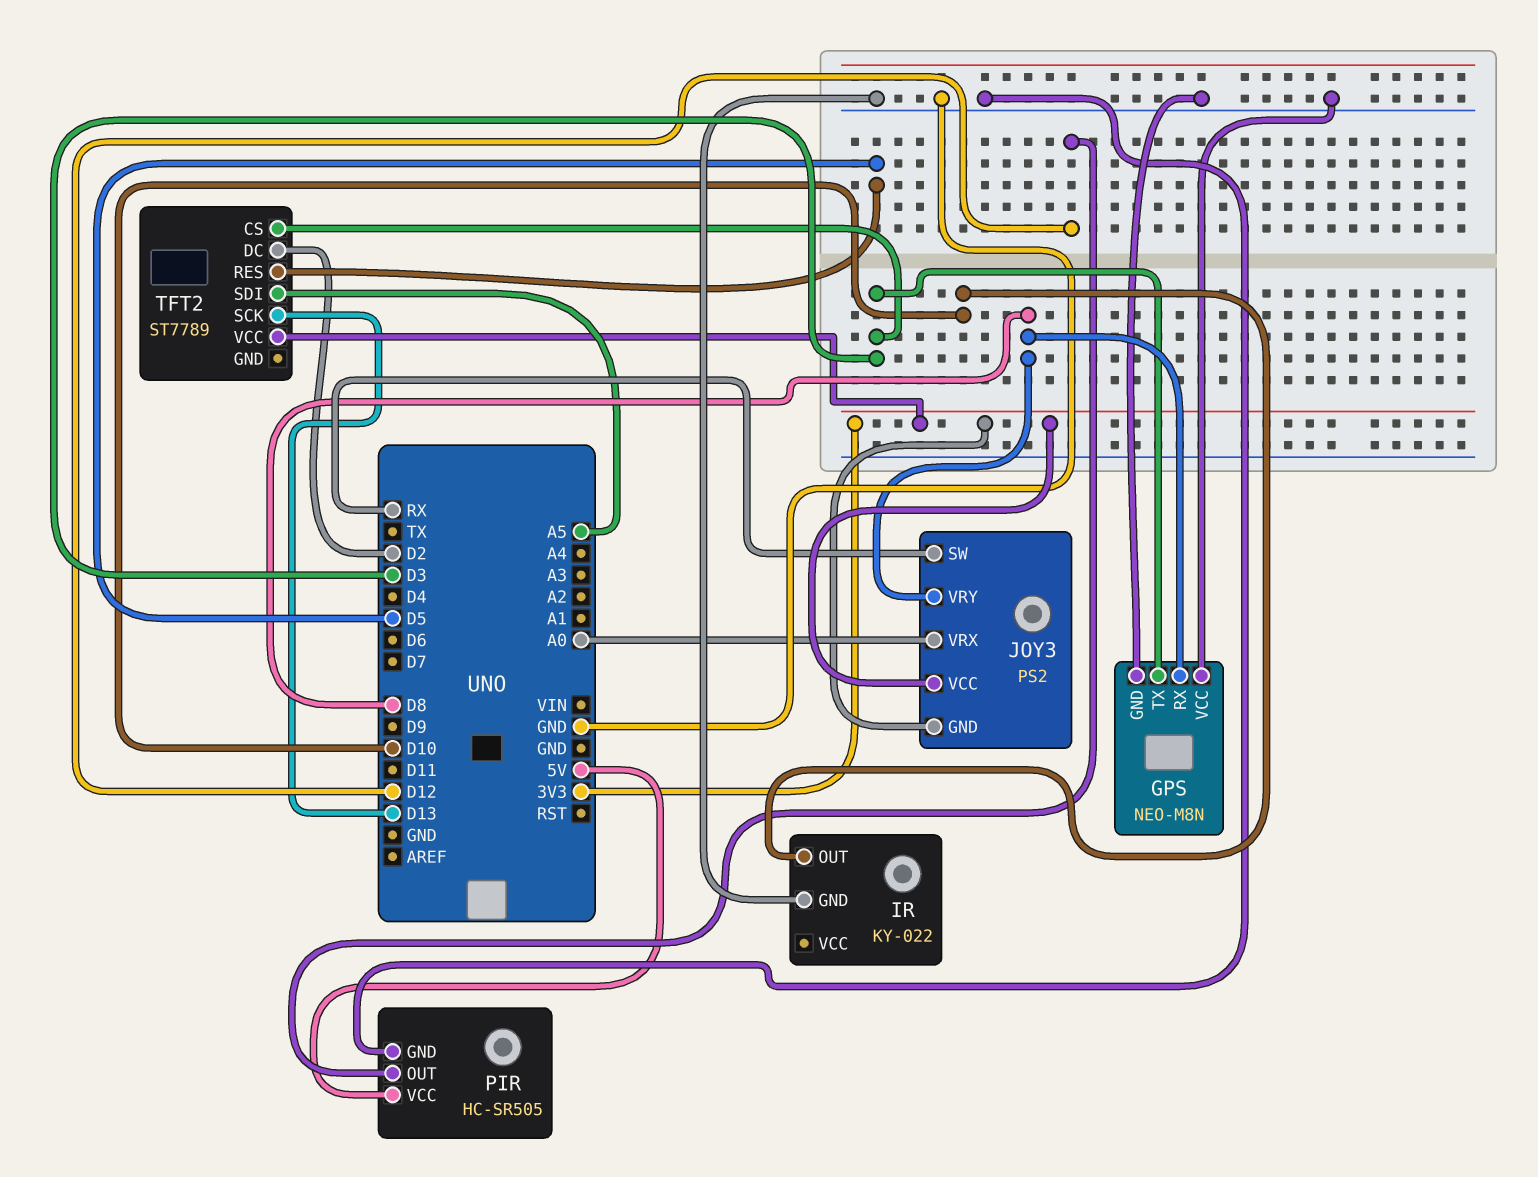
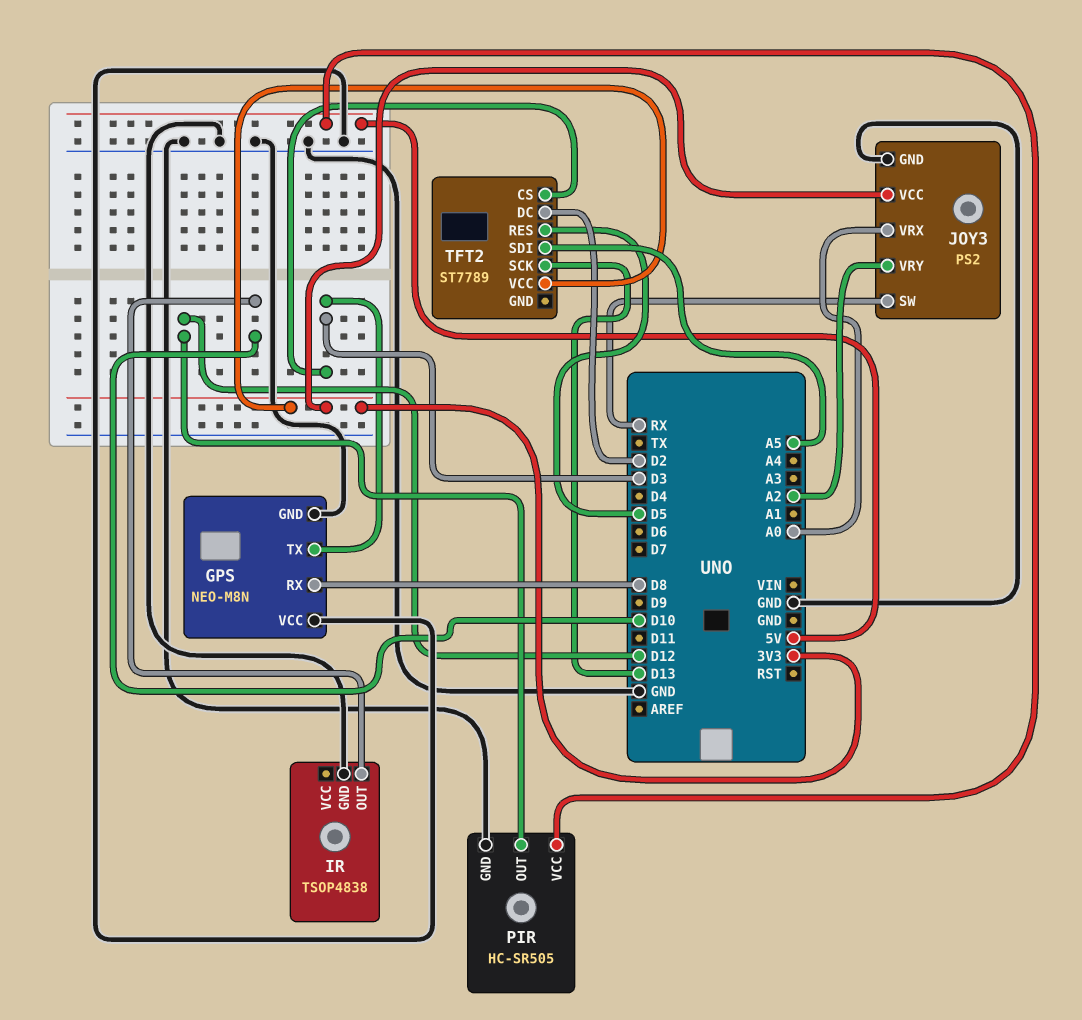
IR: KY-022 -> TSOP4838
JOY3 pin GND: 3V3 -> GND
JOY3 pin VRY: D8 -> A2

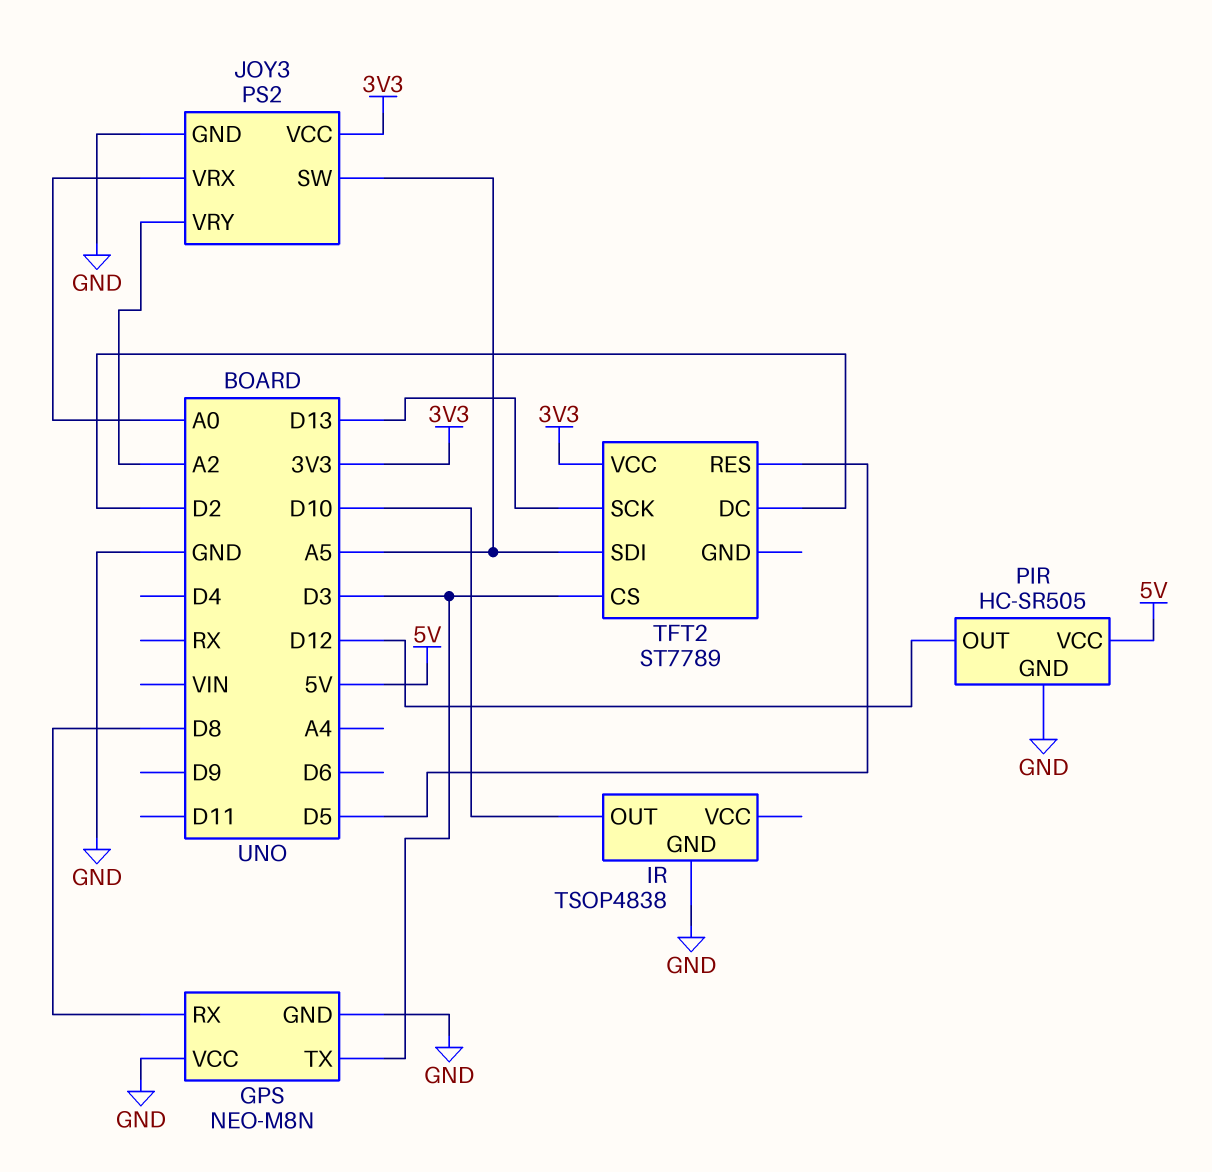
JOY3 pin SW: RX -> A5

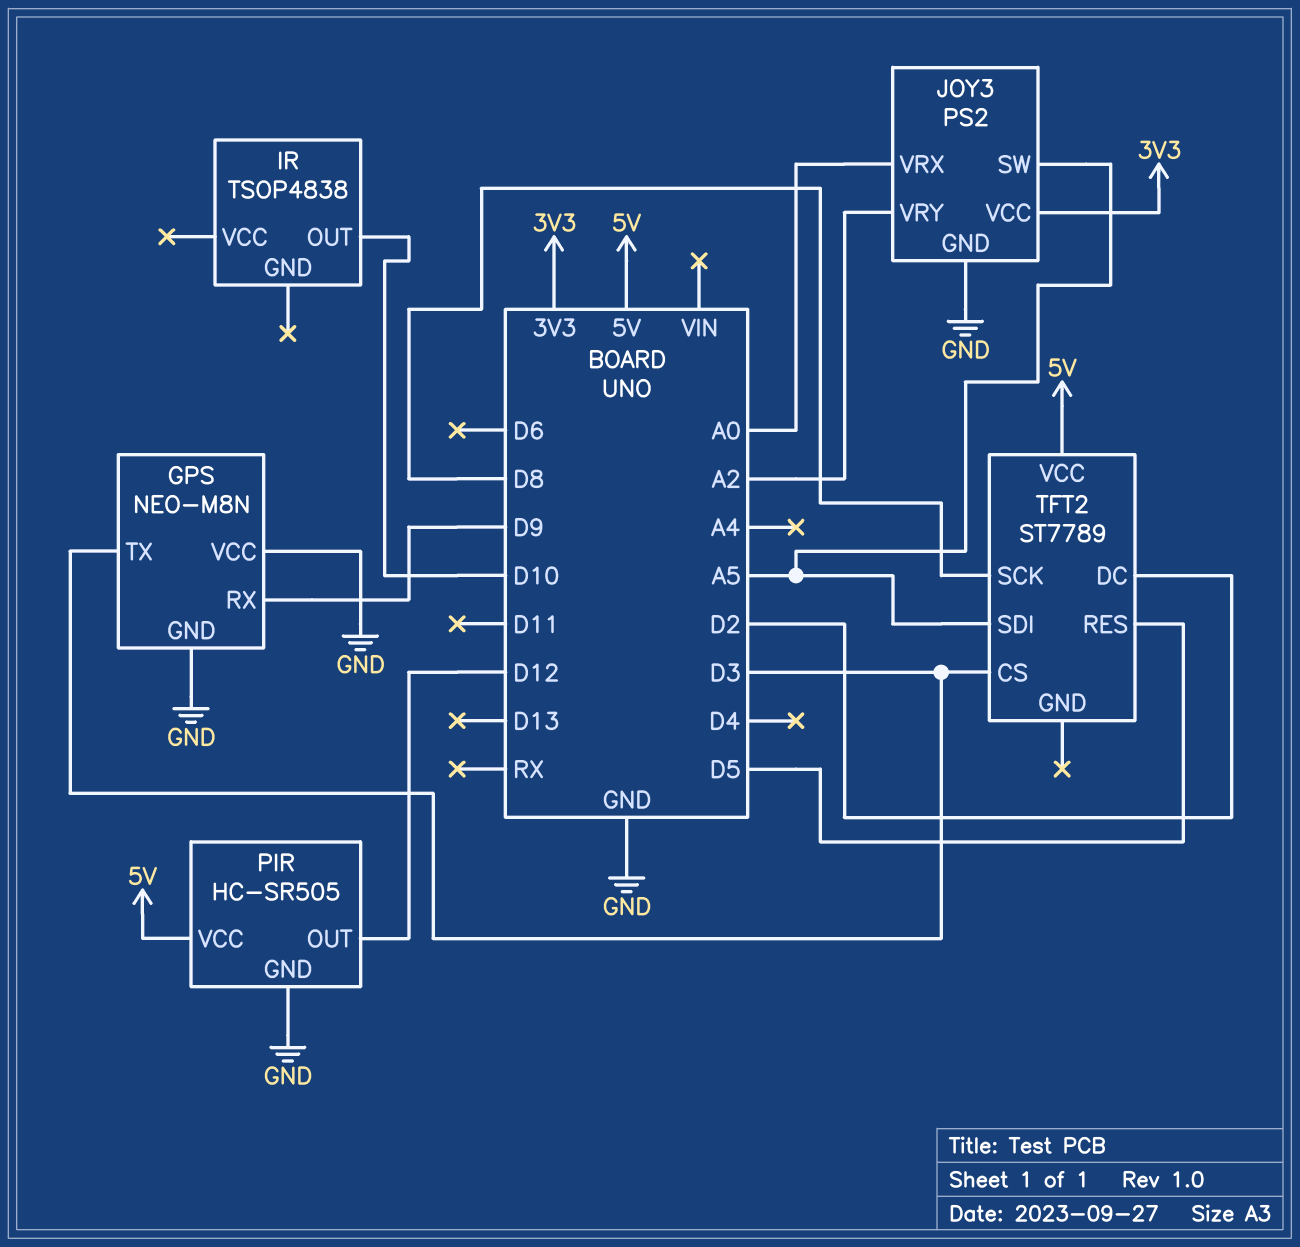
GPS pin RX: D8 -> D9
IR pin GND: GND -> none
TFT2 pin SCK: D13 -> D8
TFT2 pin VCC: 3V3 -> 5V

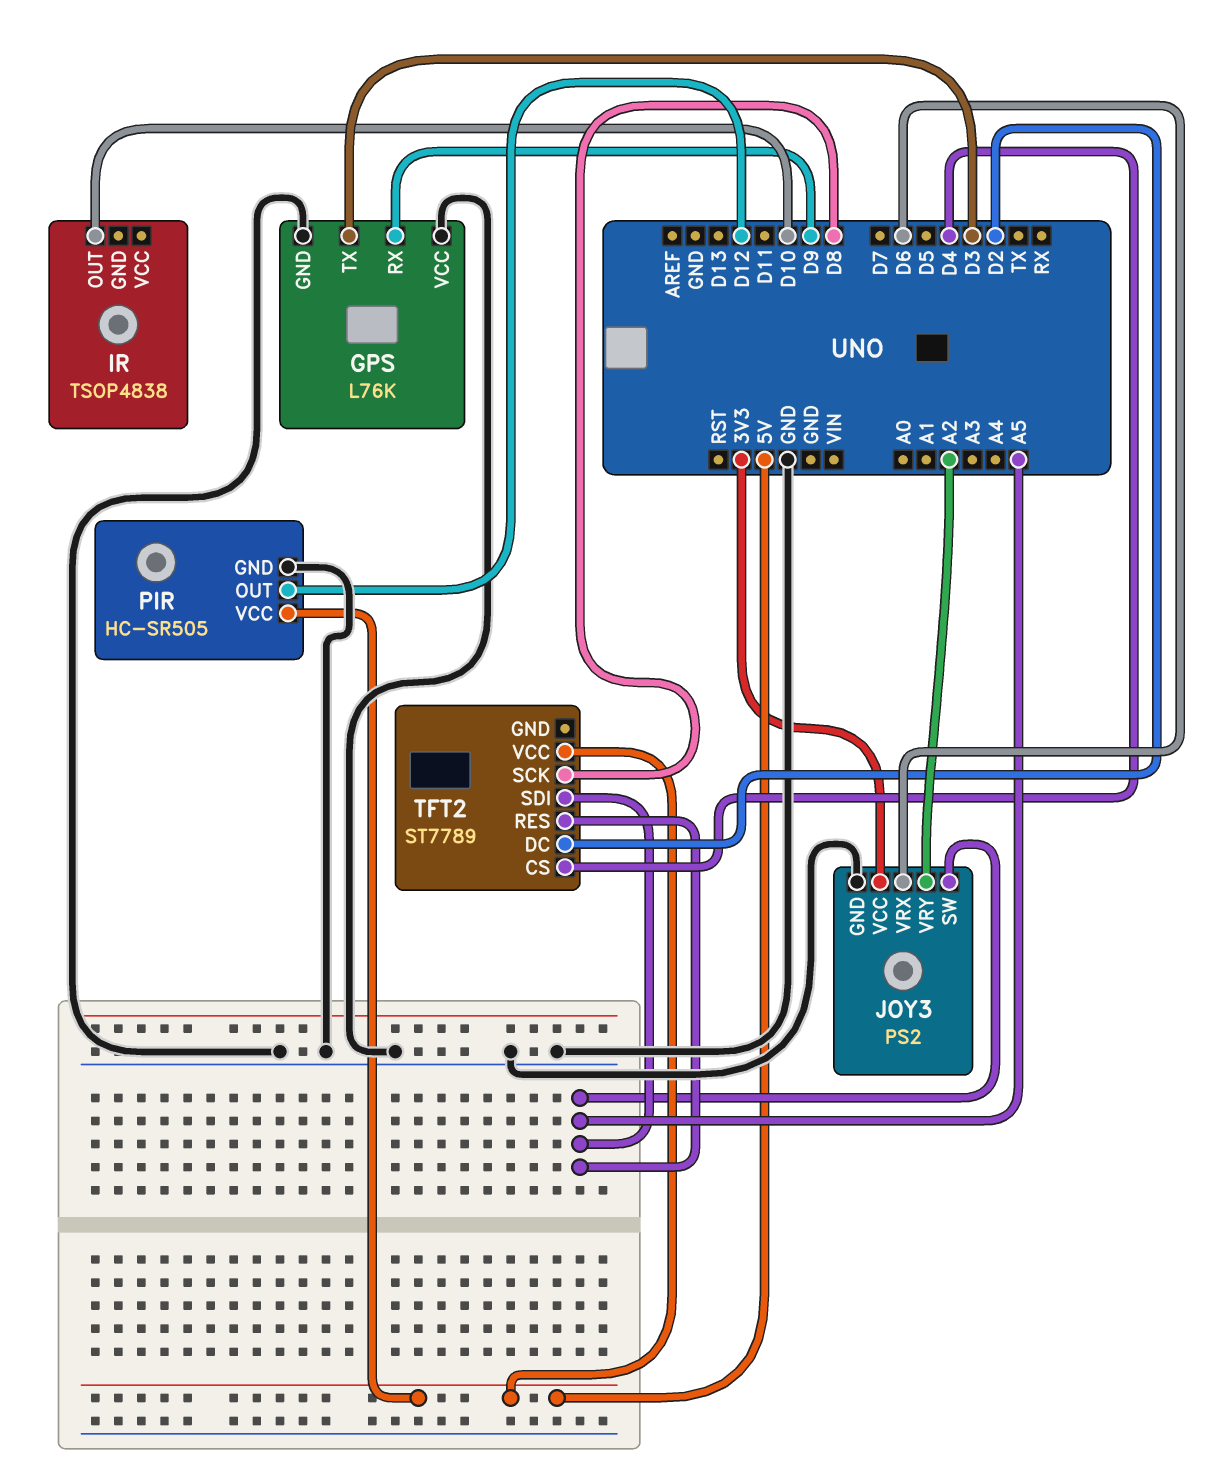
GPS: NEO-M8N -> L76K
JOY3 pin VRX: A0 -> D6
TFT2 pin CS: D3 -> D4
TFT2 pin RES: D5 -> A5

